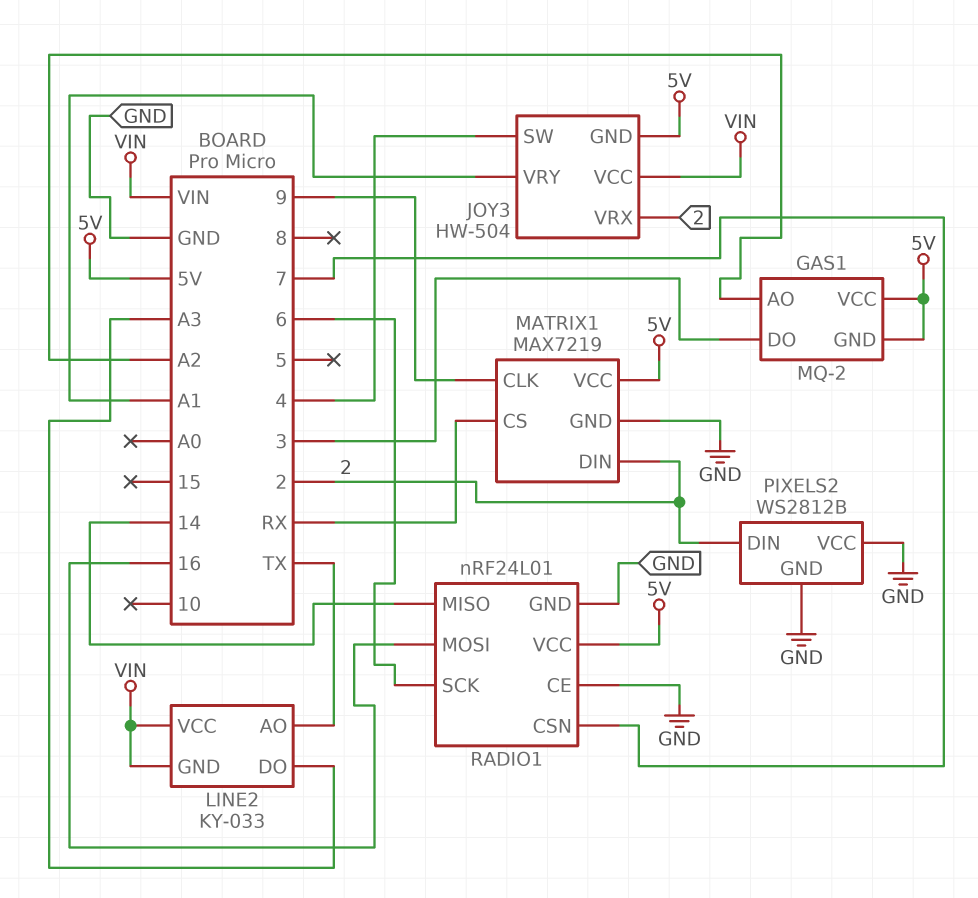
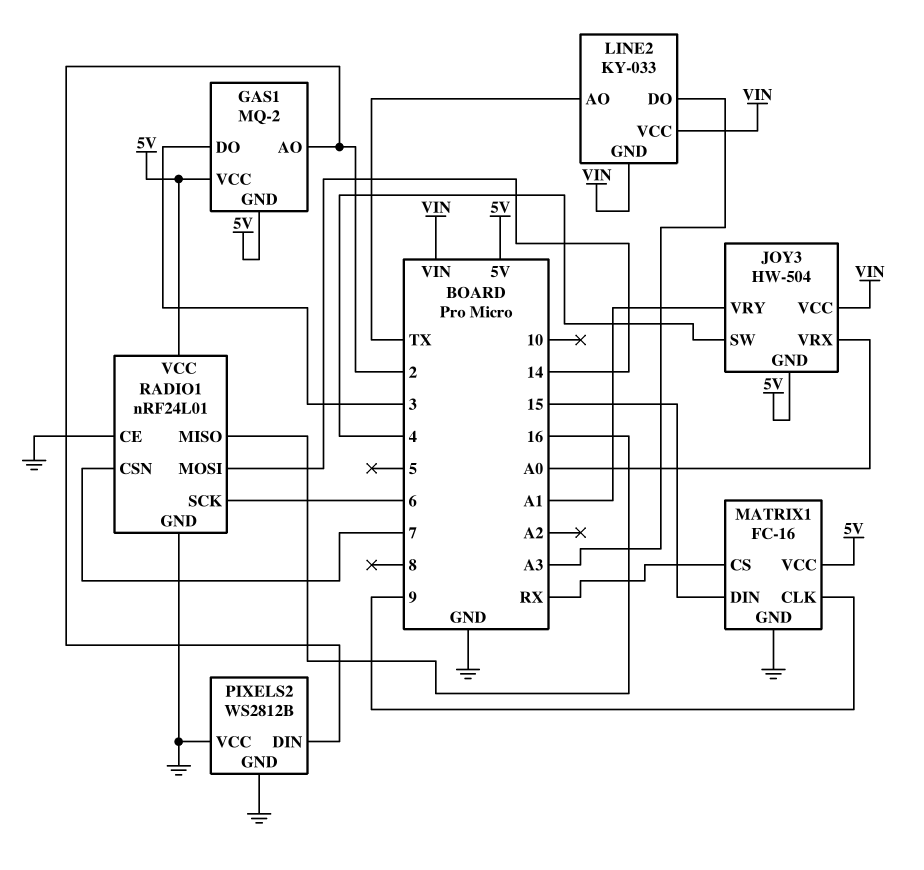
GAS1 pin AO: A2 -> 2
JOY3 pin VRX: 2 -> A0
MATRIX1: MAX7219 -> FC-16
MATRIX1 pin DIN: 2 -> 15
RADIO1 pin MISO: 14 -> 16
RADIO1 pin MOSI: 16 -> 14

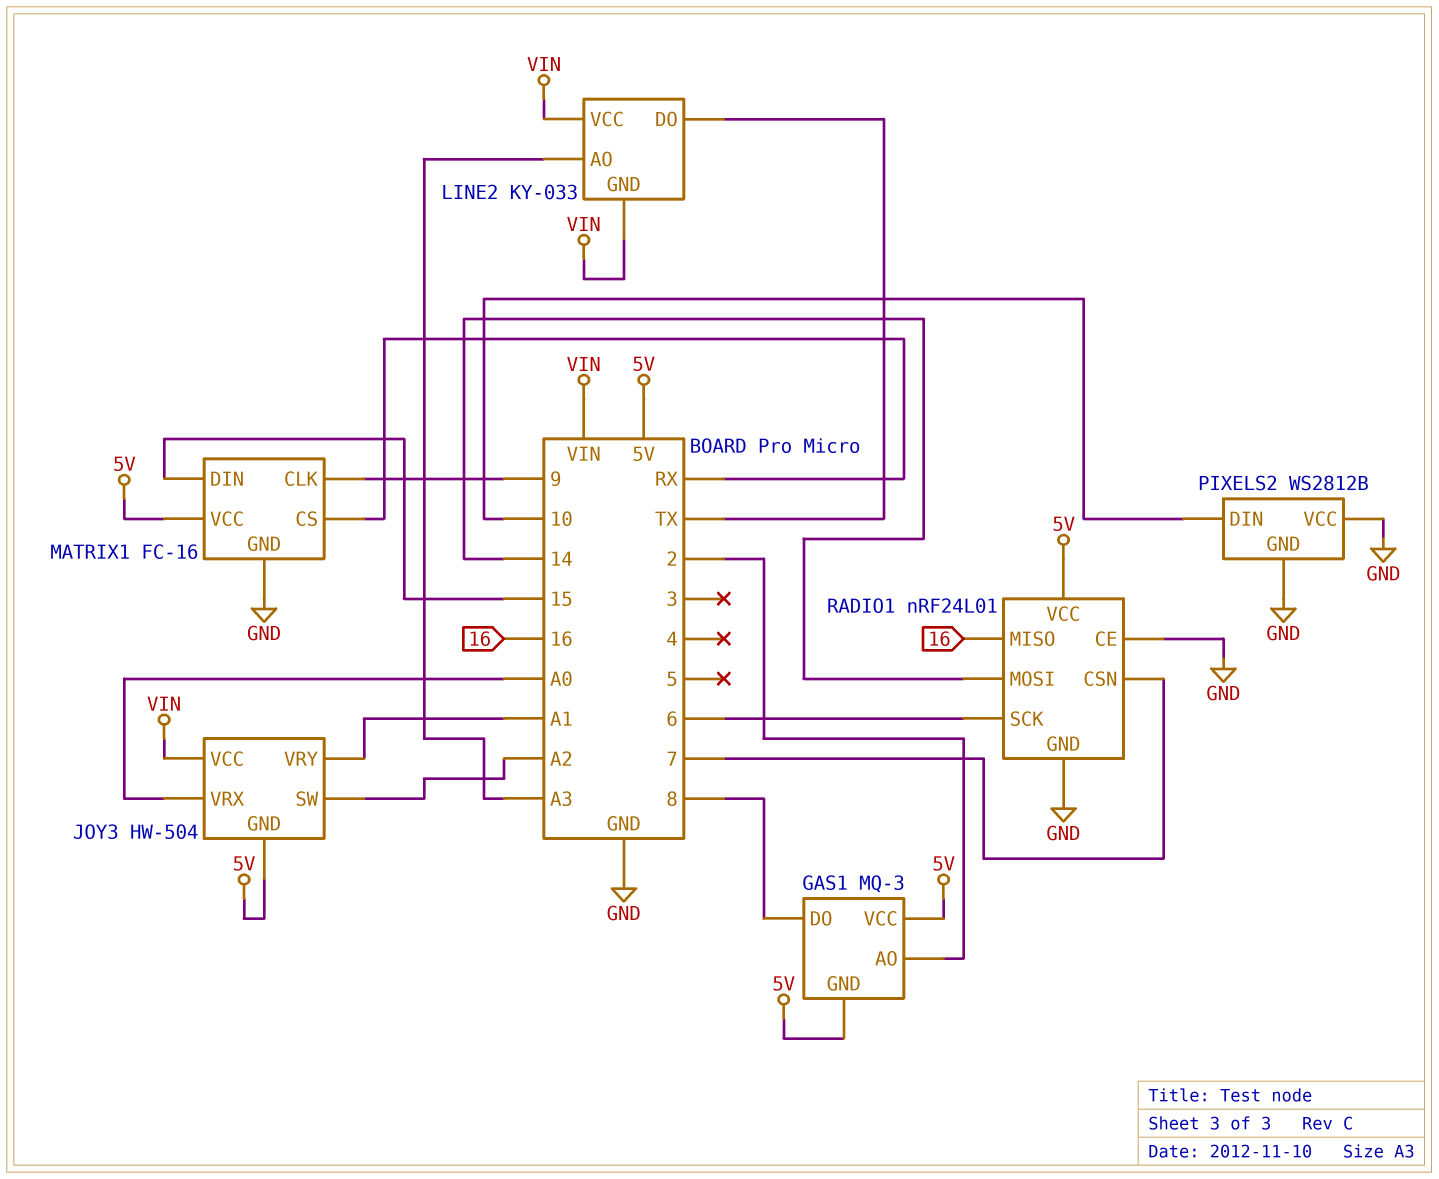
GAS1: MQ-2 -> MQ-3
GAS1 pin DO: 3 -> 8
JOY3 pin SW: 4 -> A2
LINE2 pin AO: TX -> A3
LINE2 pin DO: A3 -> TX
PIXELS2 pin DIN: 2 -> 10

